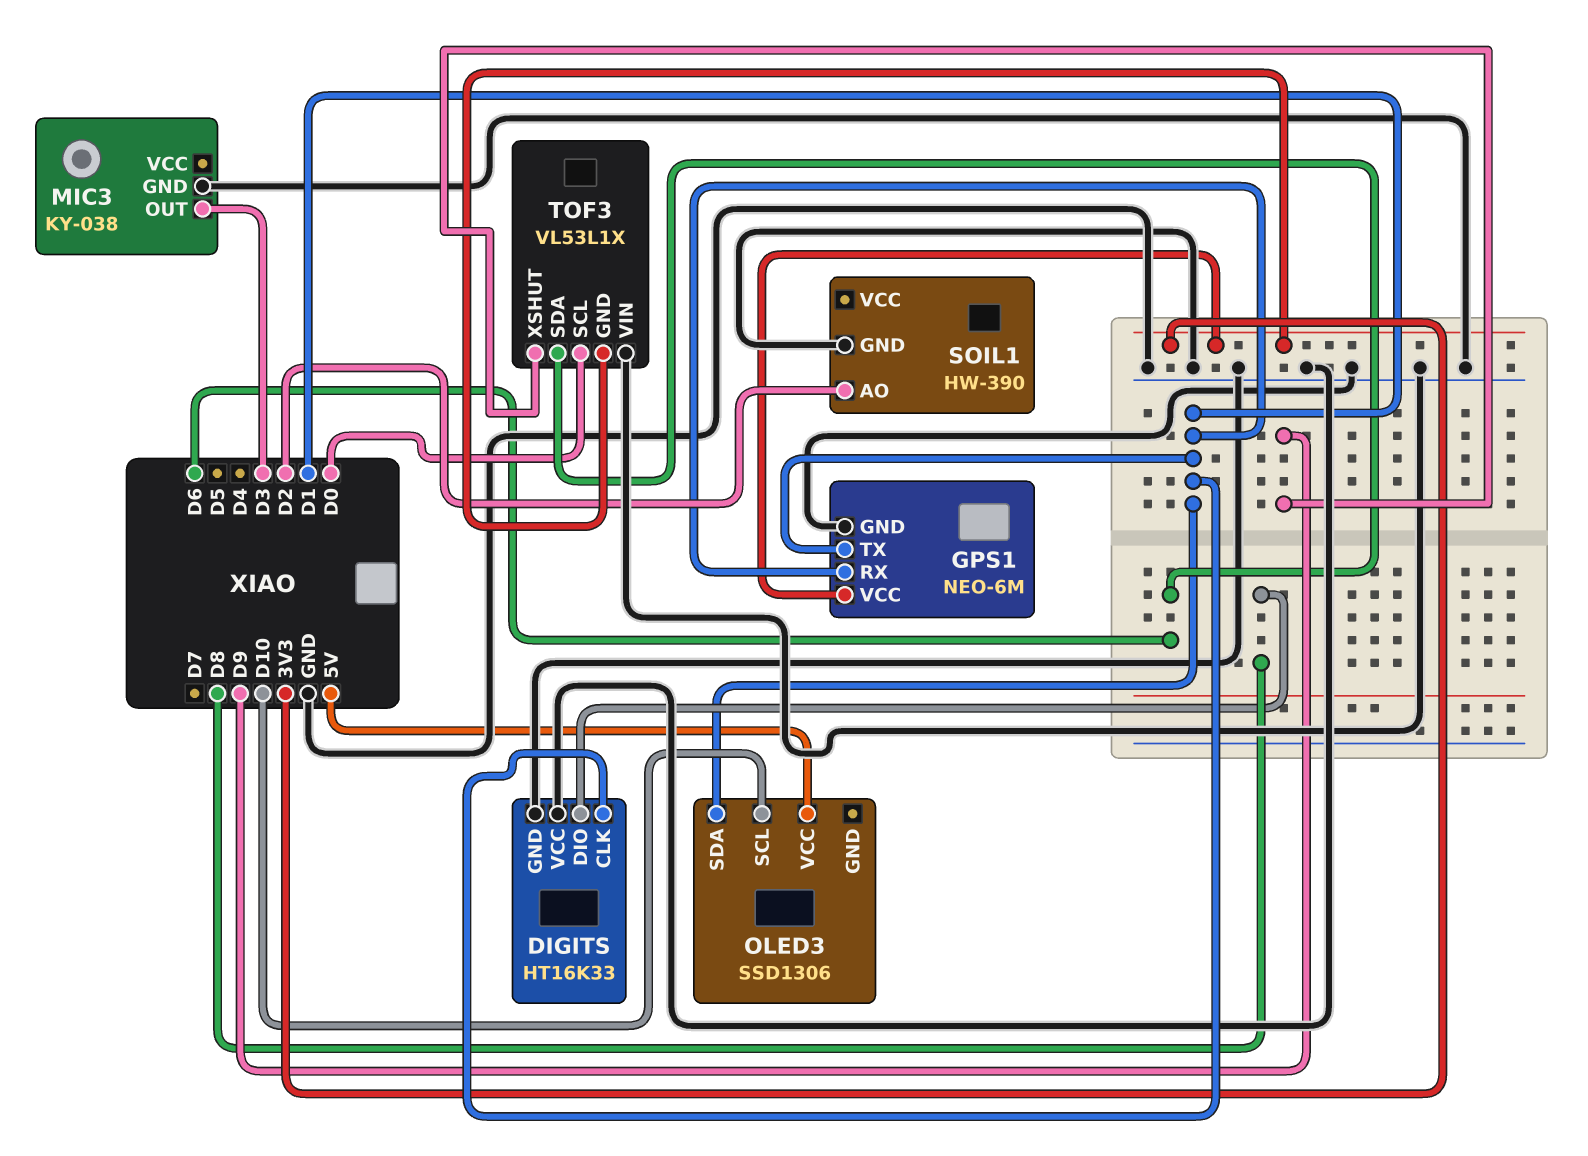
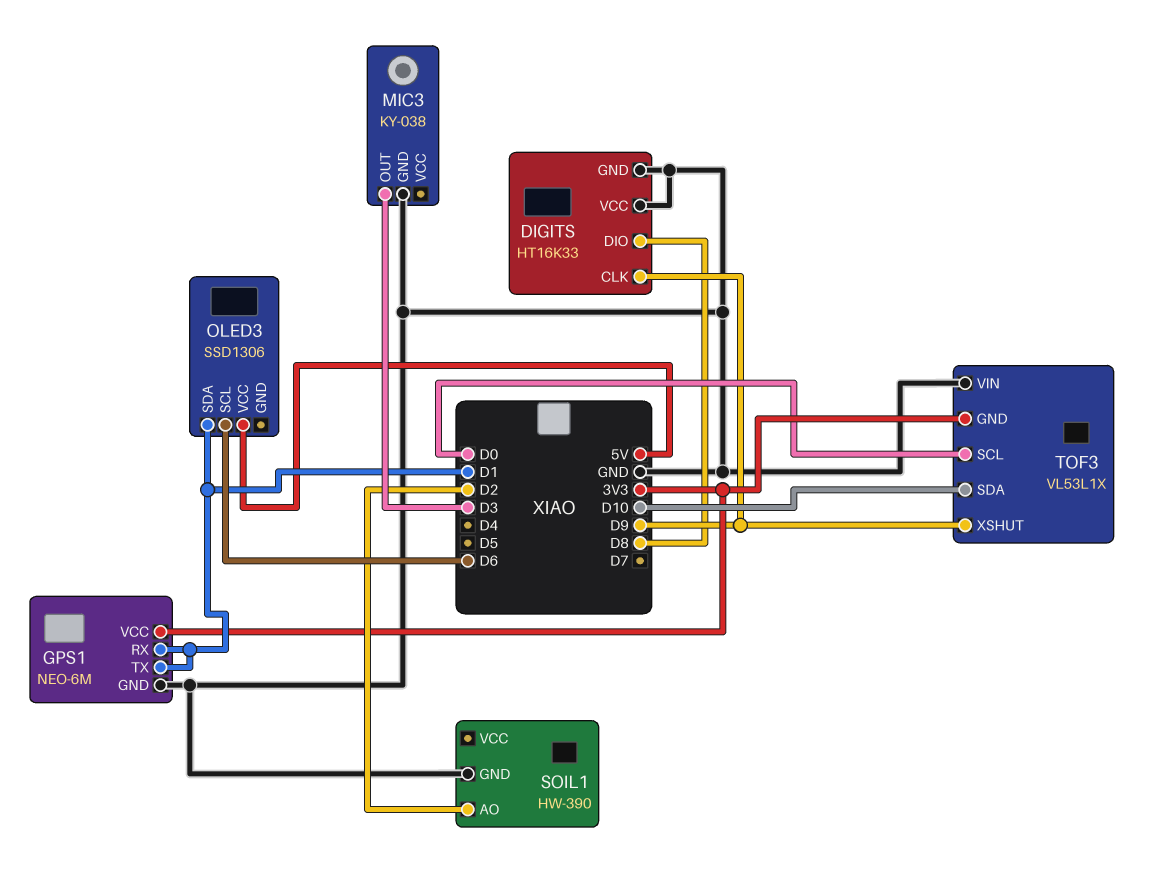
DIGITS pin CLK: D1 -> D9
OLED3 pin SCL: D10 -> D6
TOF3 pin SDA: D6 -> D10

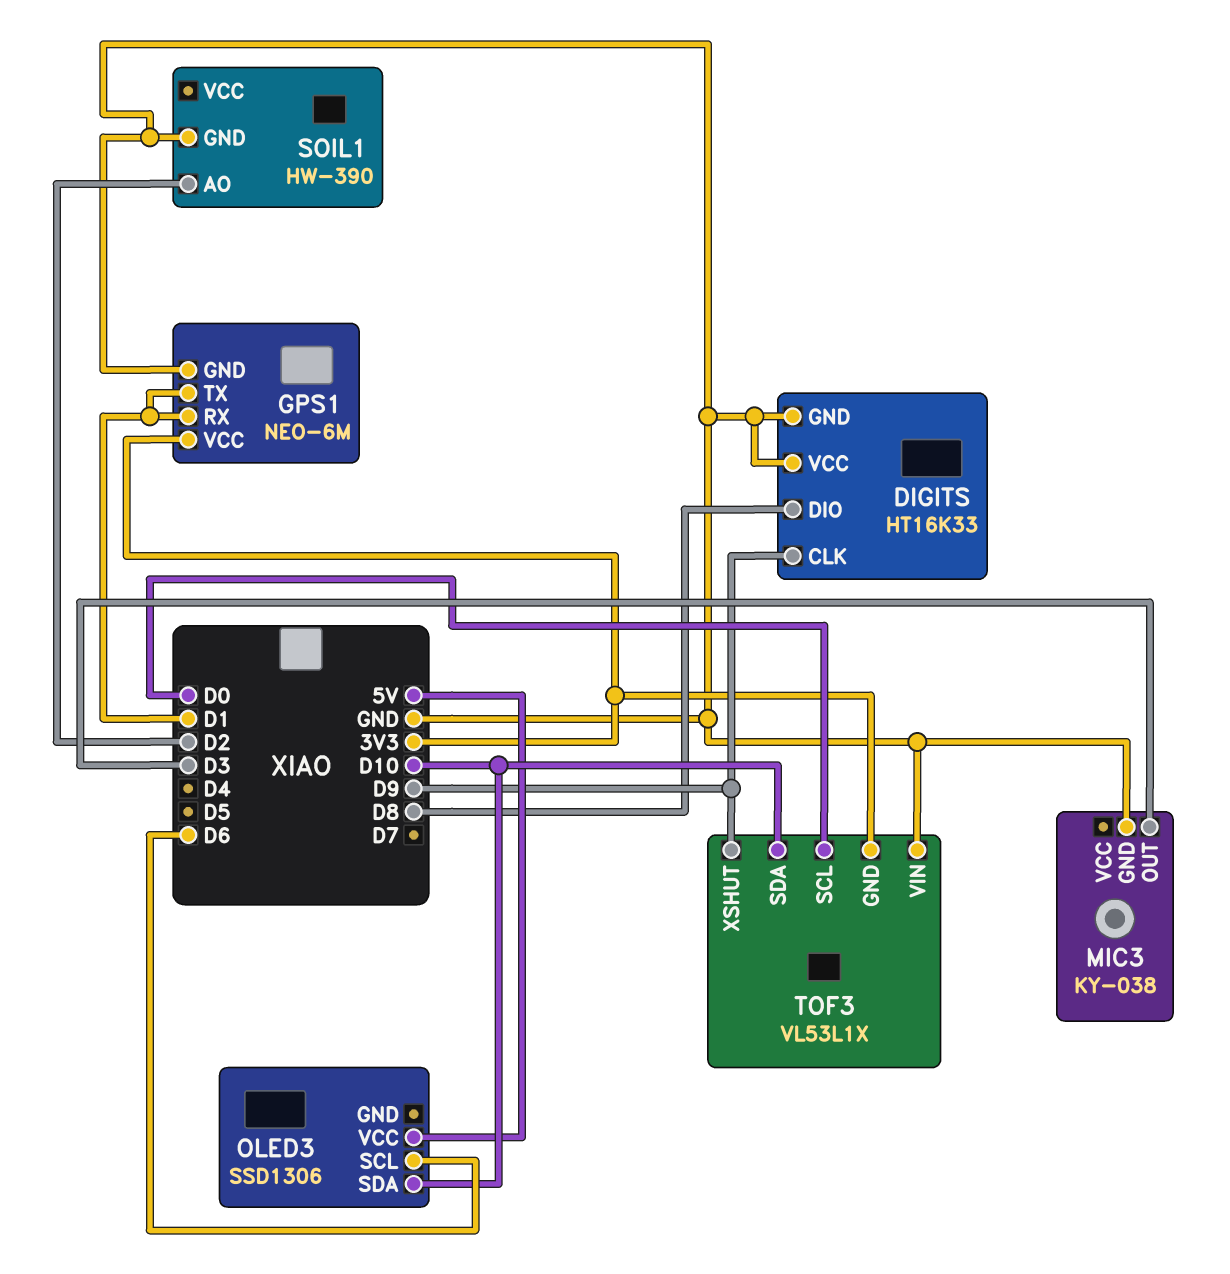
OLED3 pin SDA: D1 -> D10

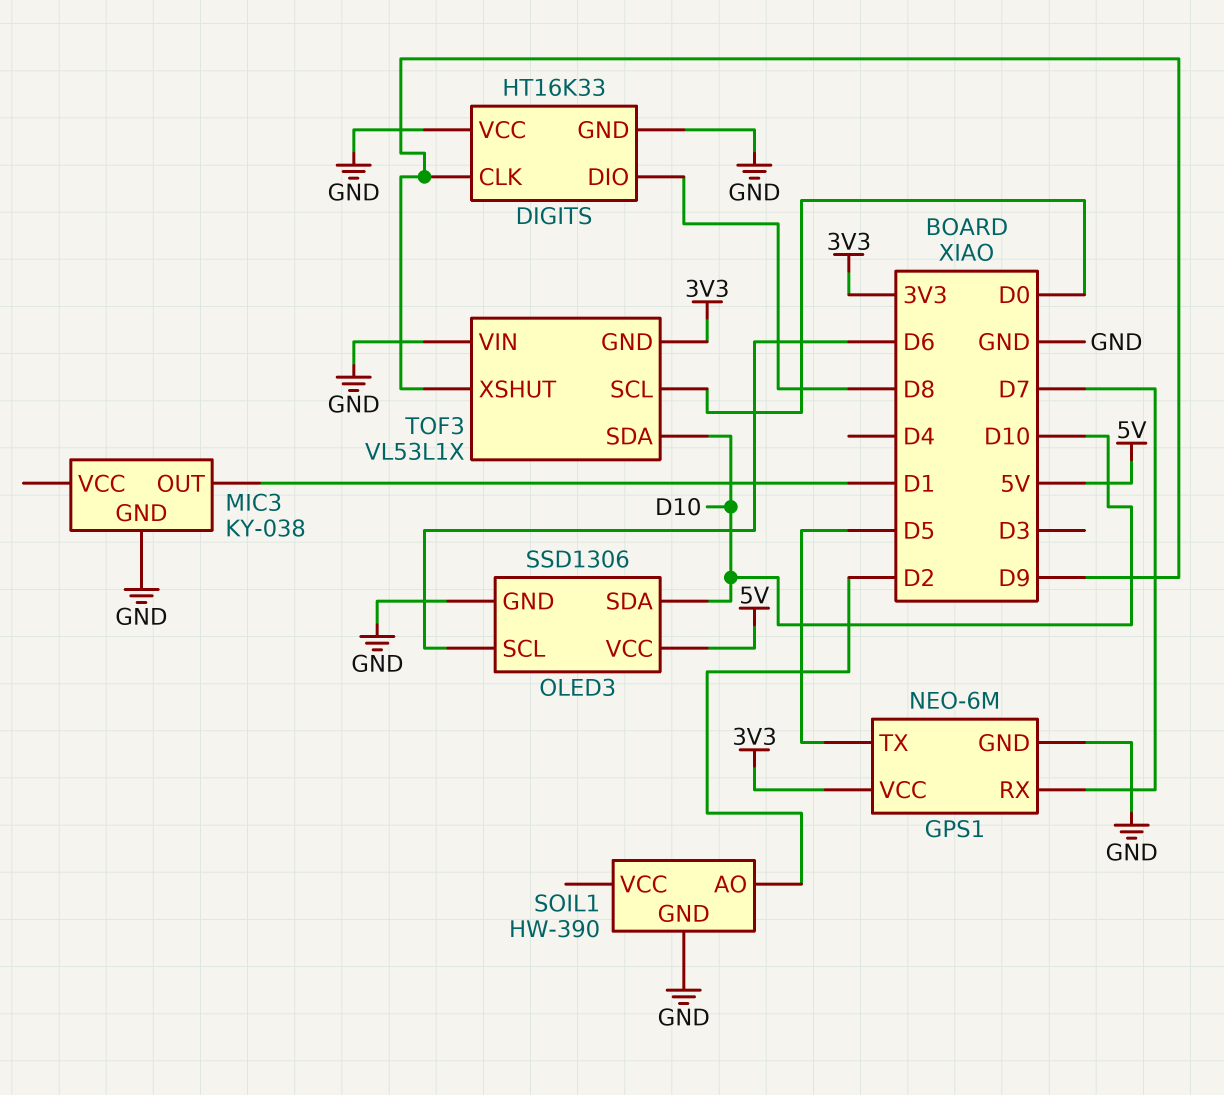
GPS1 pin RX: D1 -> D7
GPS1 pin TX: D1 -> D5
MIC3 pin OUT: D3 -> D1
OLED3 pin GND: none -> GND

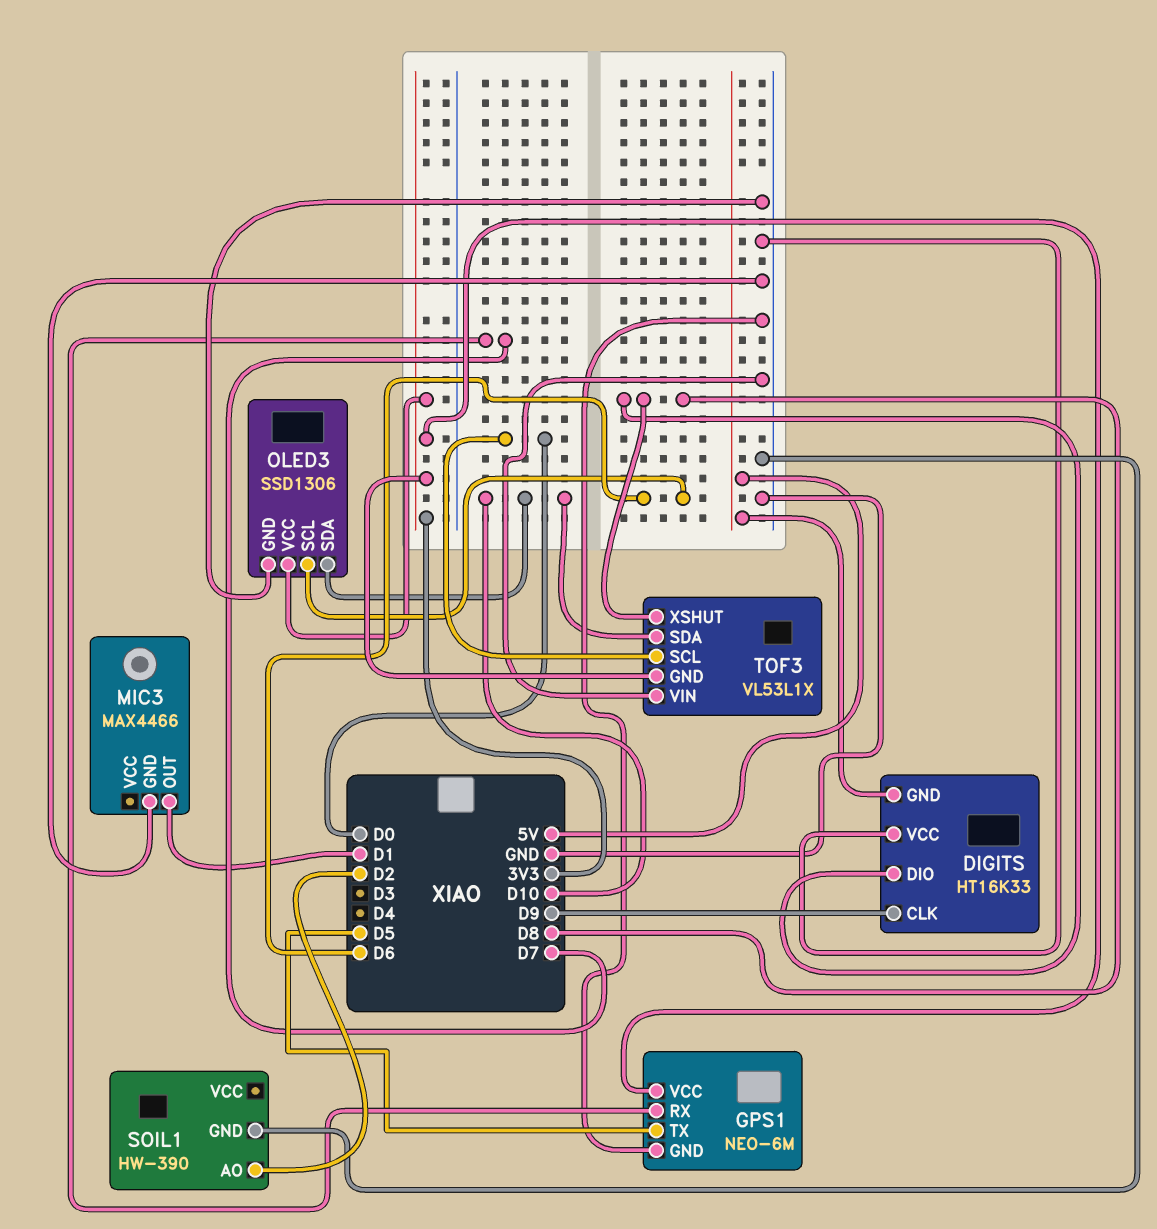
DIGITS pin GND: GND -> 5V
MIC3: KY-038 -> MAX4466
OLED3 pin VCC: 5V -> 3V3
TOF3 pin XSHUT: D9 -> D8

